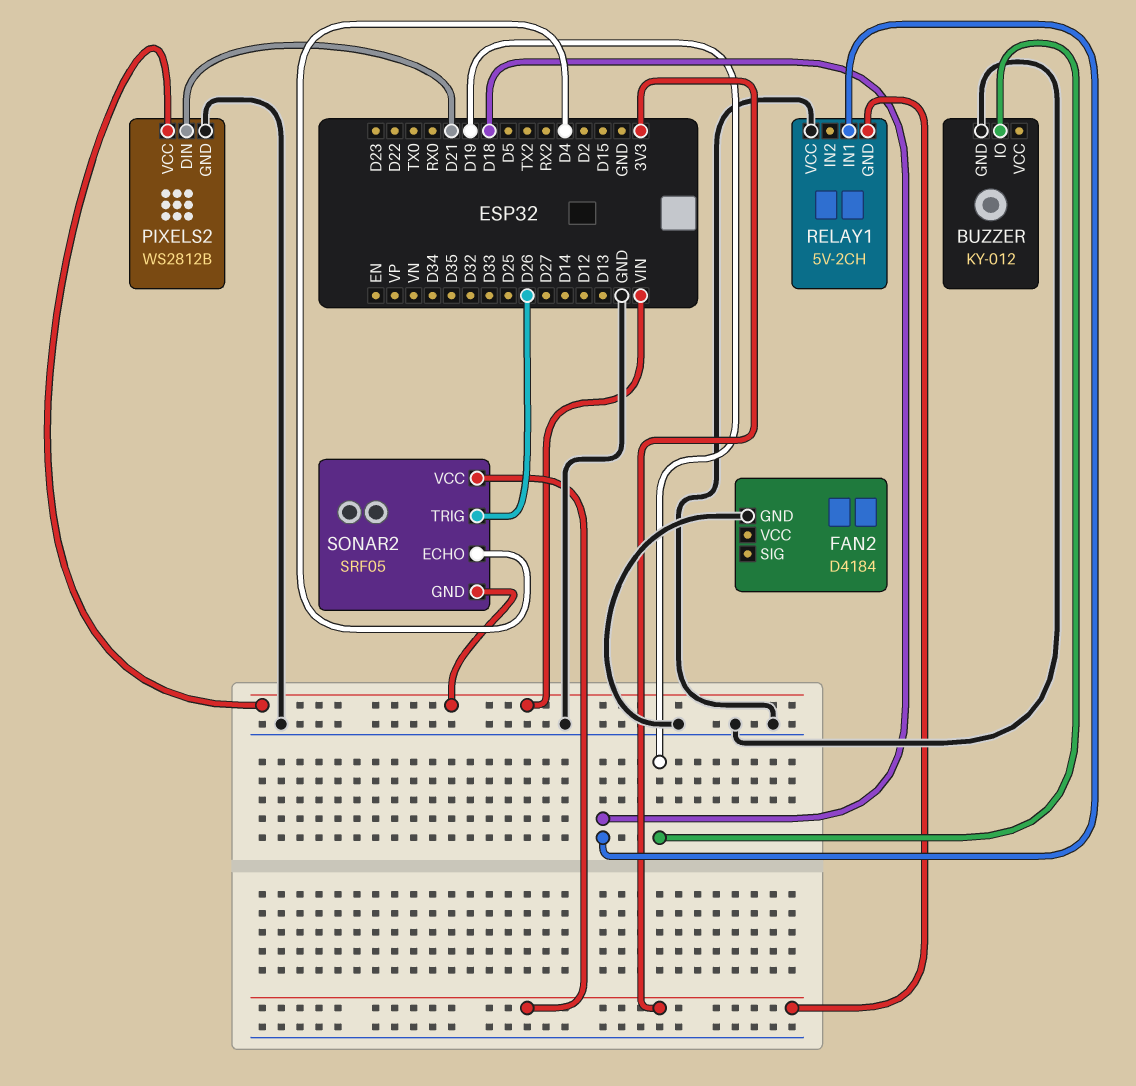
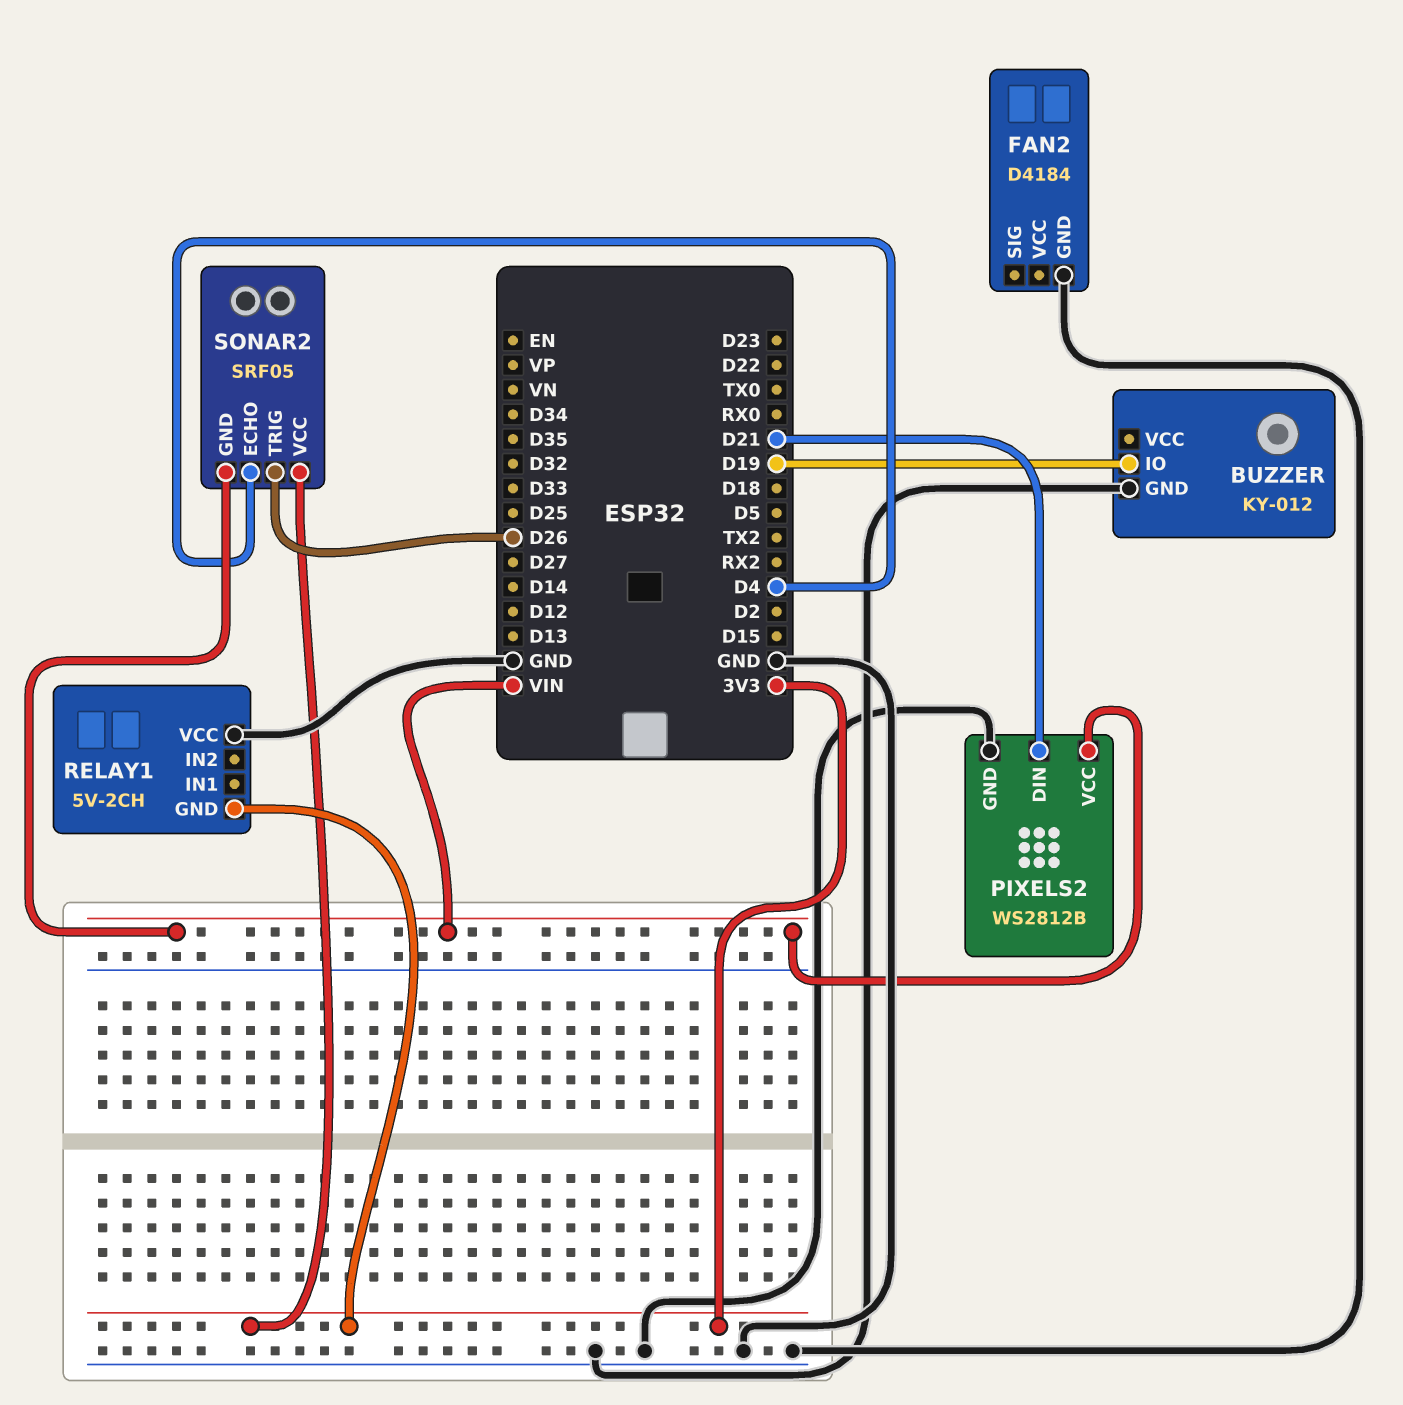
RELAY1 pin IN1: D18 -> none

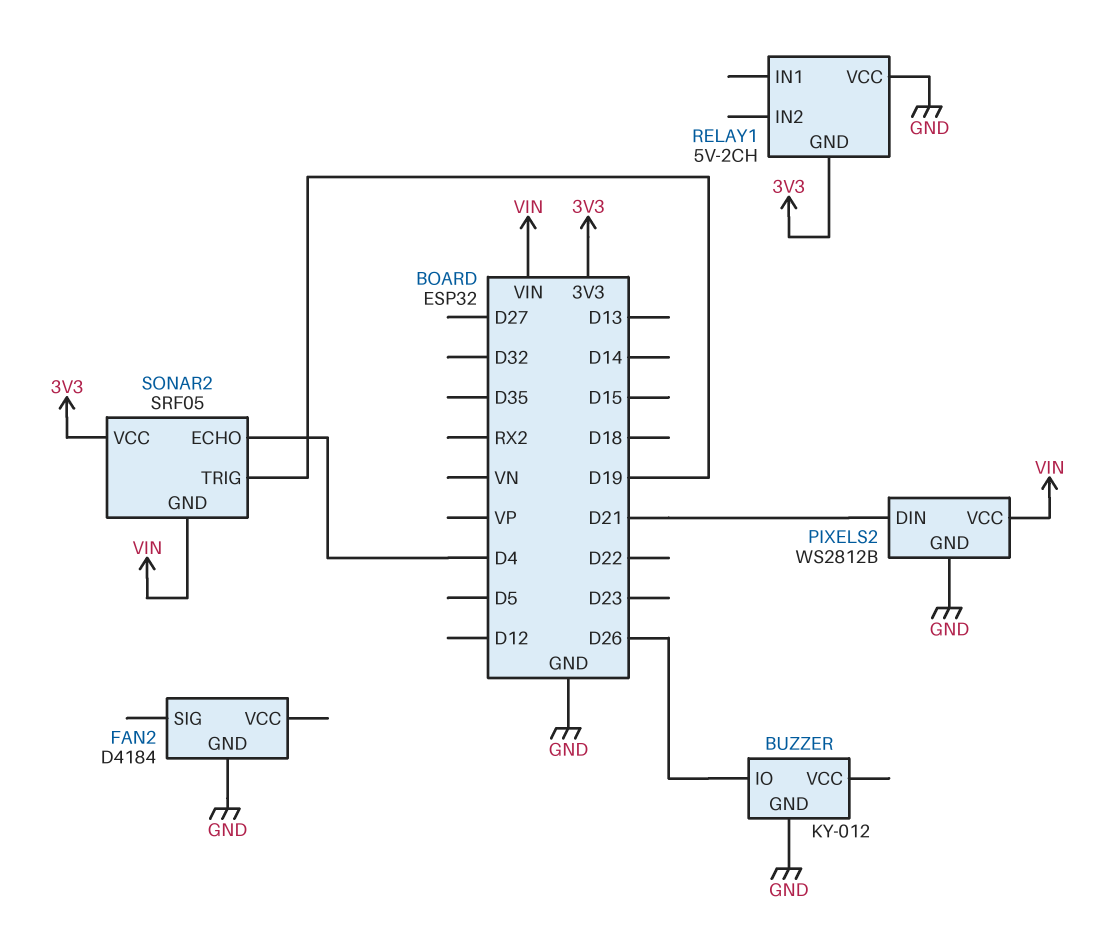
BUZZER pin IO: D19 -> D26
SONAR2 pin TRIG: D26 -> D19

